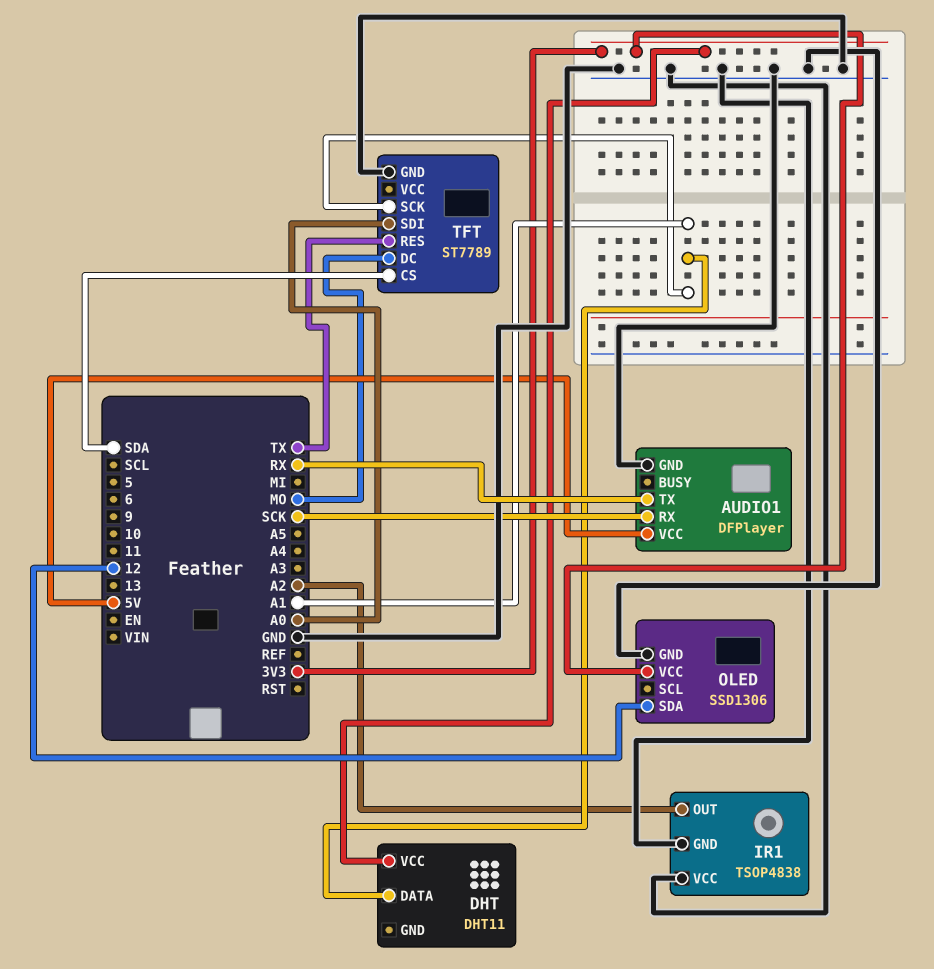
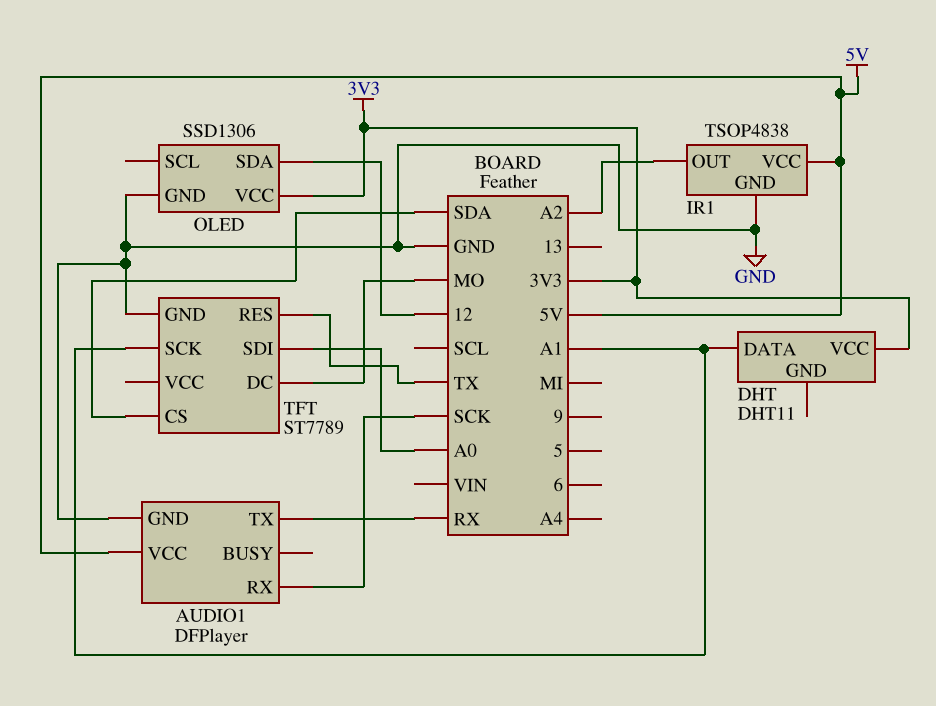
IR1 pin VCC: GND -> 5V

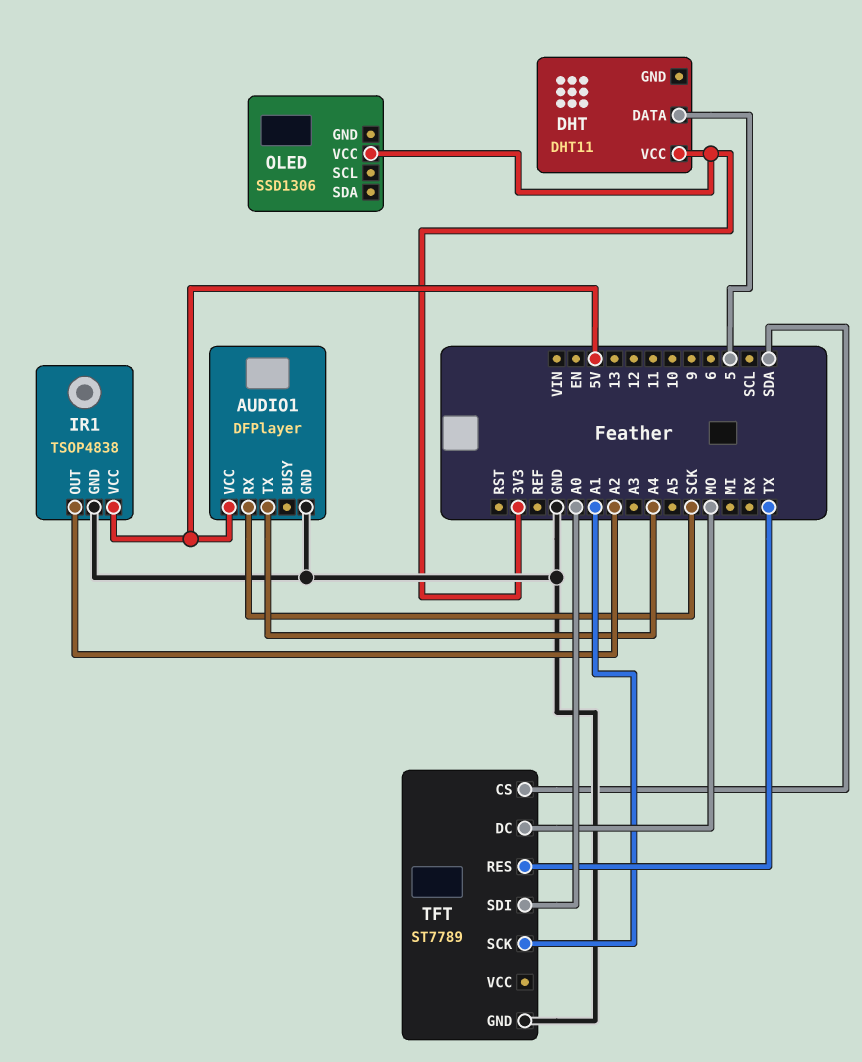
AUDIO1 pin TX: RX -> A4
DHT pin DATA: A1 -> 5
OLED pin GND: GND -> none
OLED pin SDA: 12 -> none

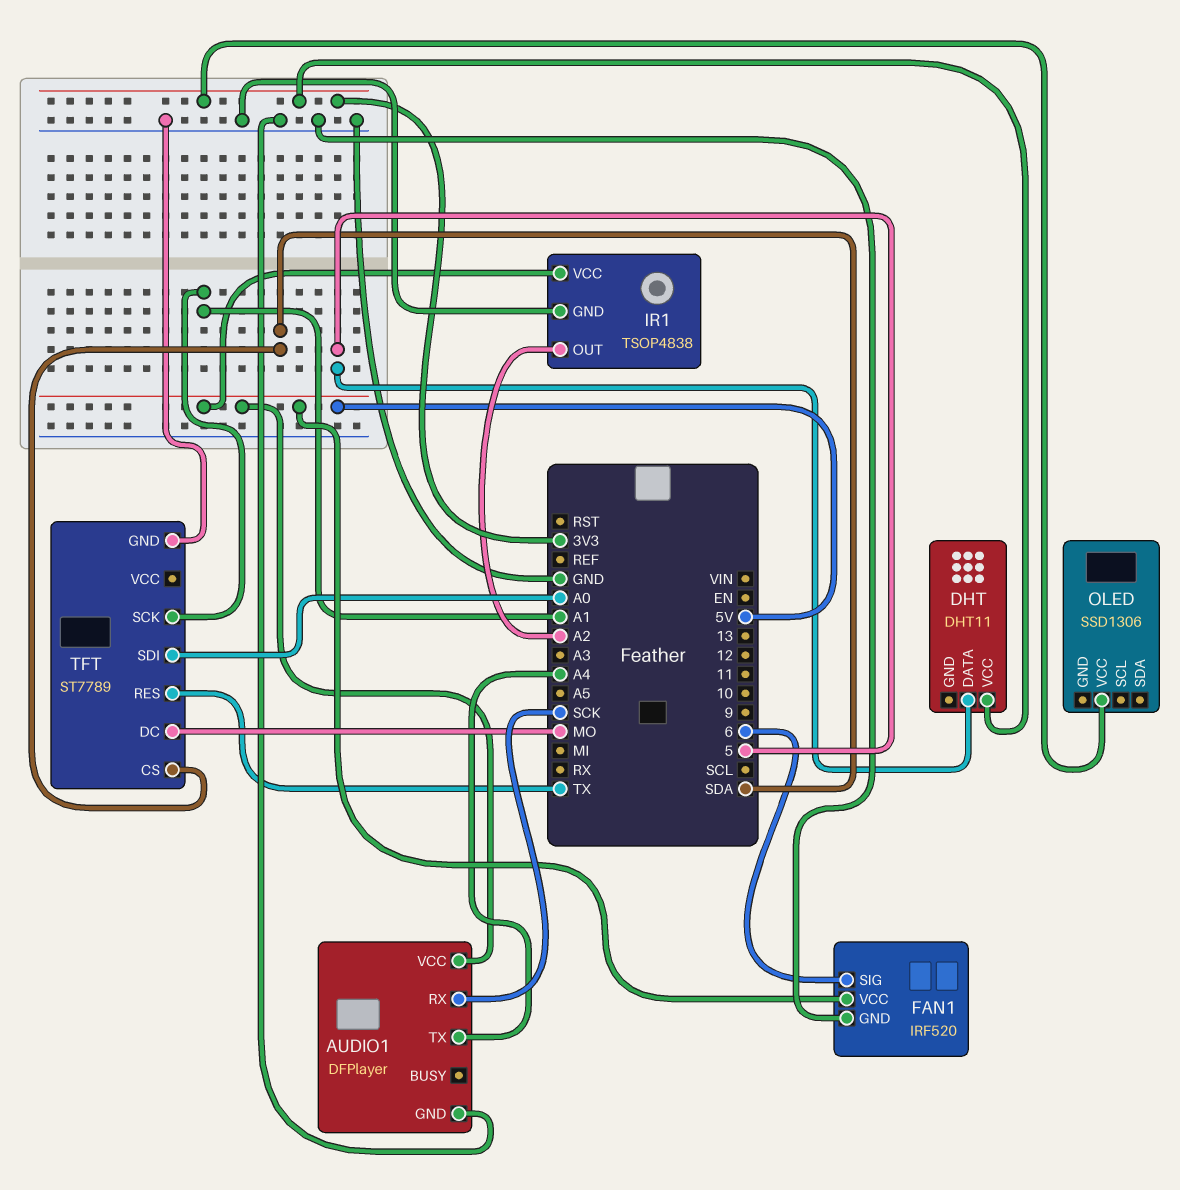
FAN1: none -> IRF520
FAN1 pin GND: none -> GND
FAN1 pin SIG: none -> 6
FAN1 pin VCC: none -> 5V

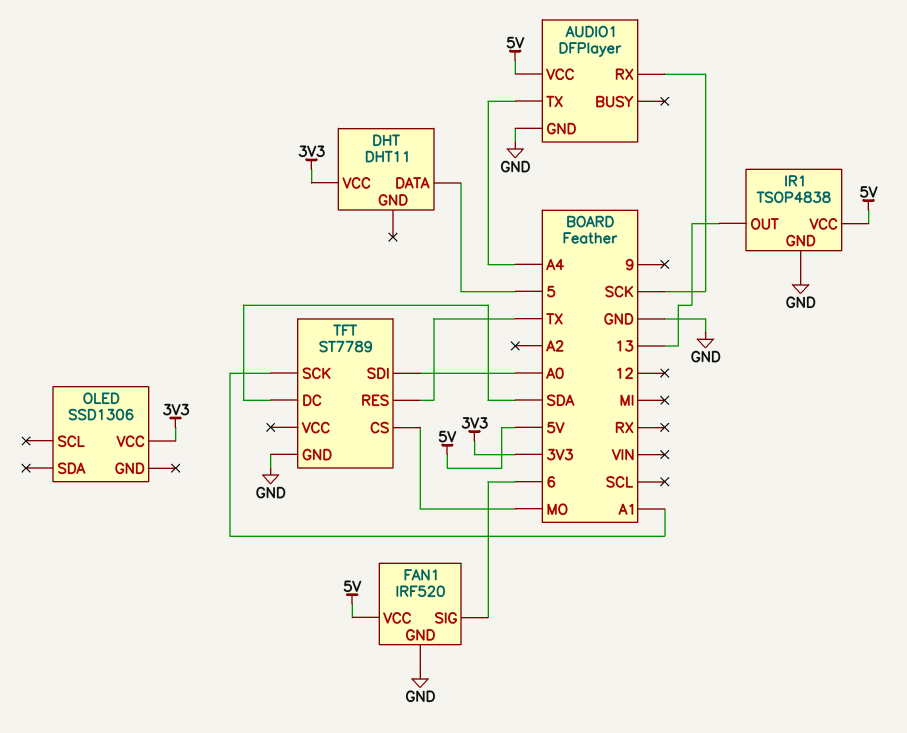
IR1 pin OUT: A2 -> 13
TFT pin CS: SDA -> MO
TFT pin DC: MO -> SDA

